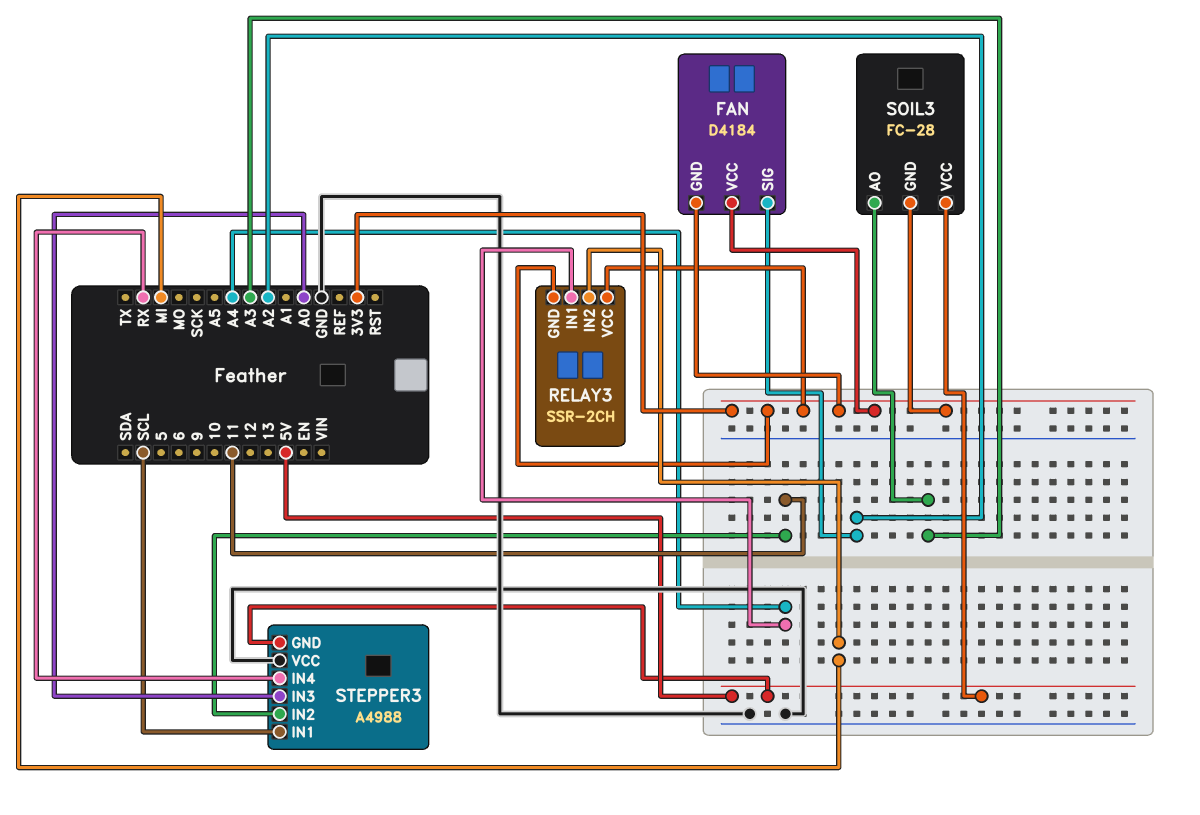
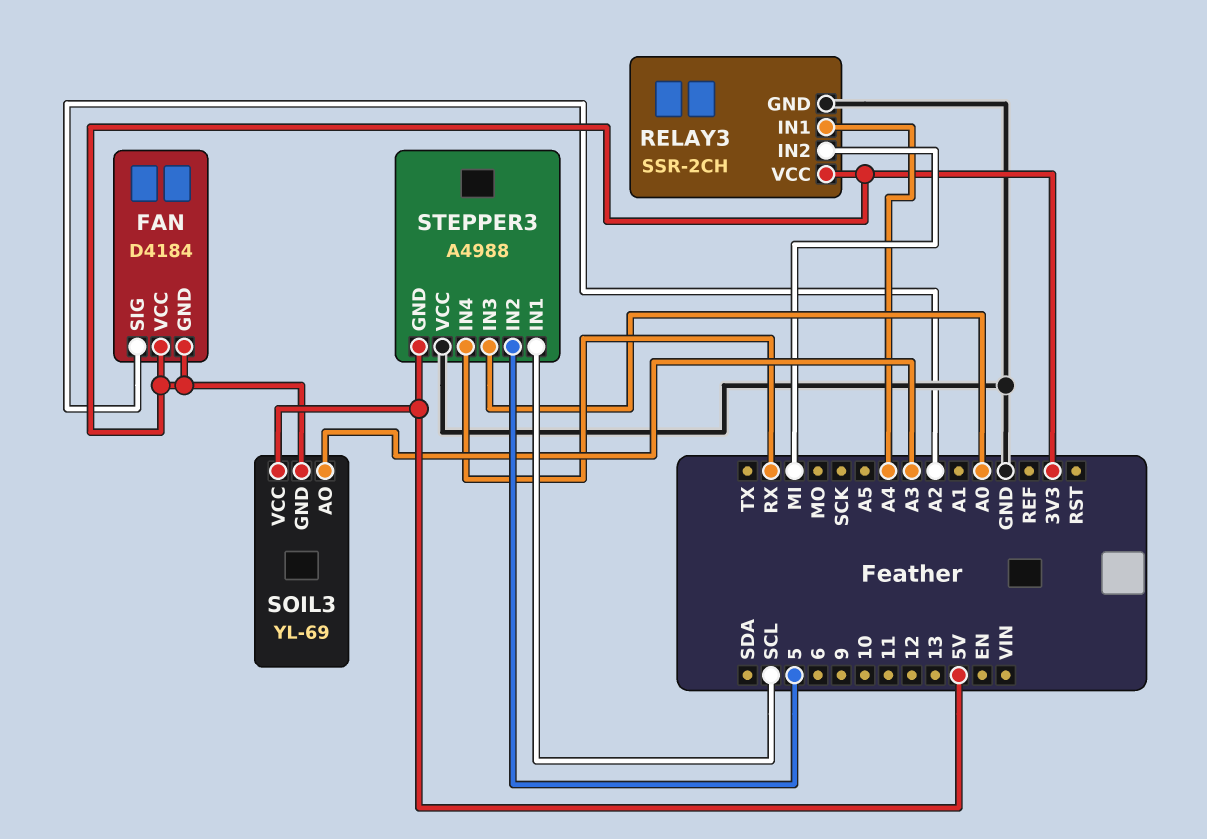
RELAY3 pin GND: 3V3 -> GND
SOIL3: FC-28 -> YL-69
STEPPER3 pin IN2: 11 -> 5

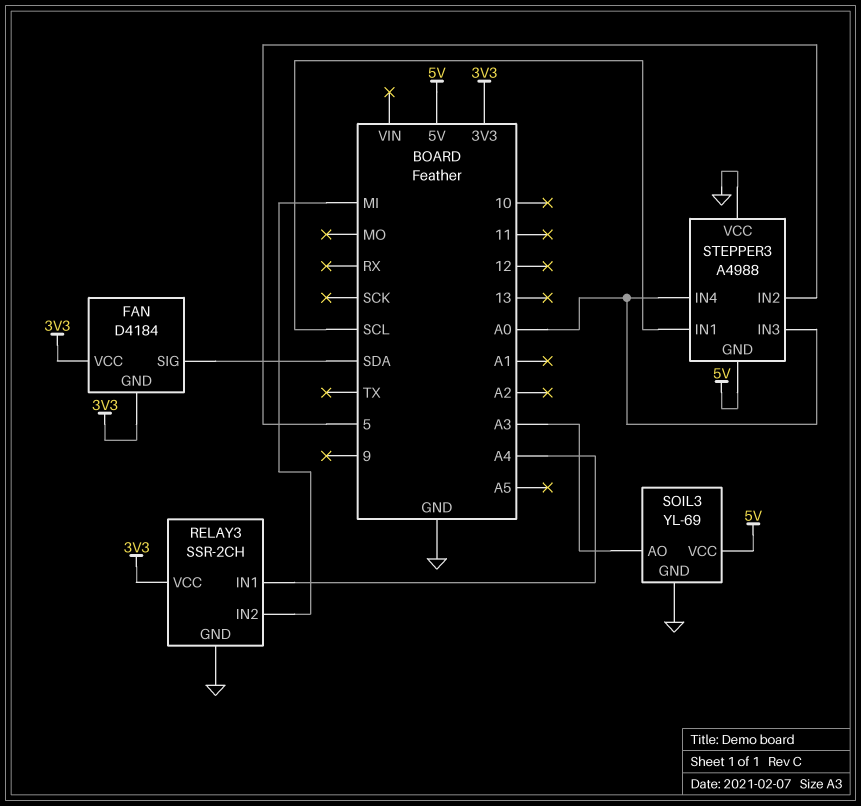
FAN pin SIG: A2 -> SDA
SOIL3 pin GND: 3V3 -> GND
STEPPER3 pin IN4: RX -> A0

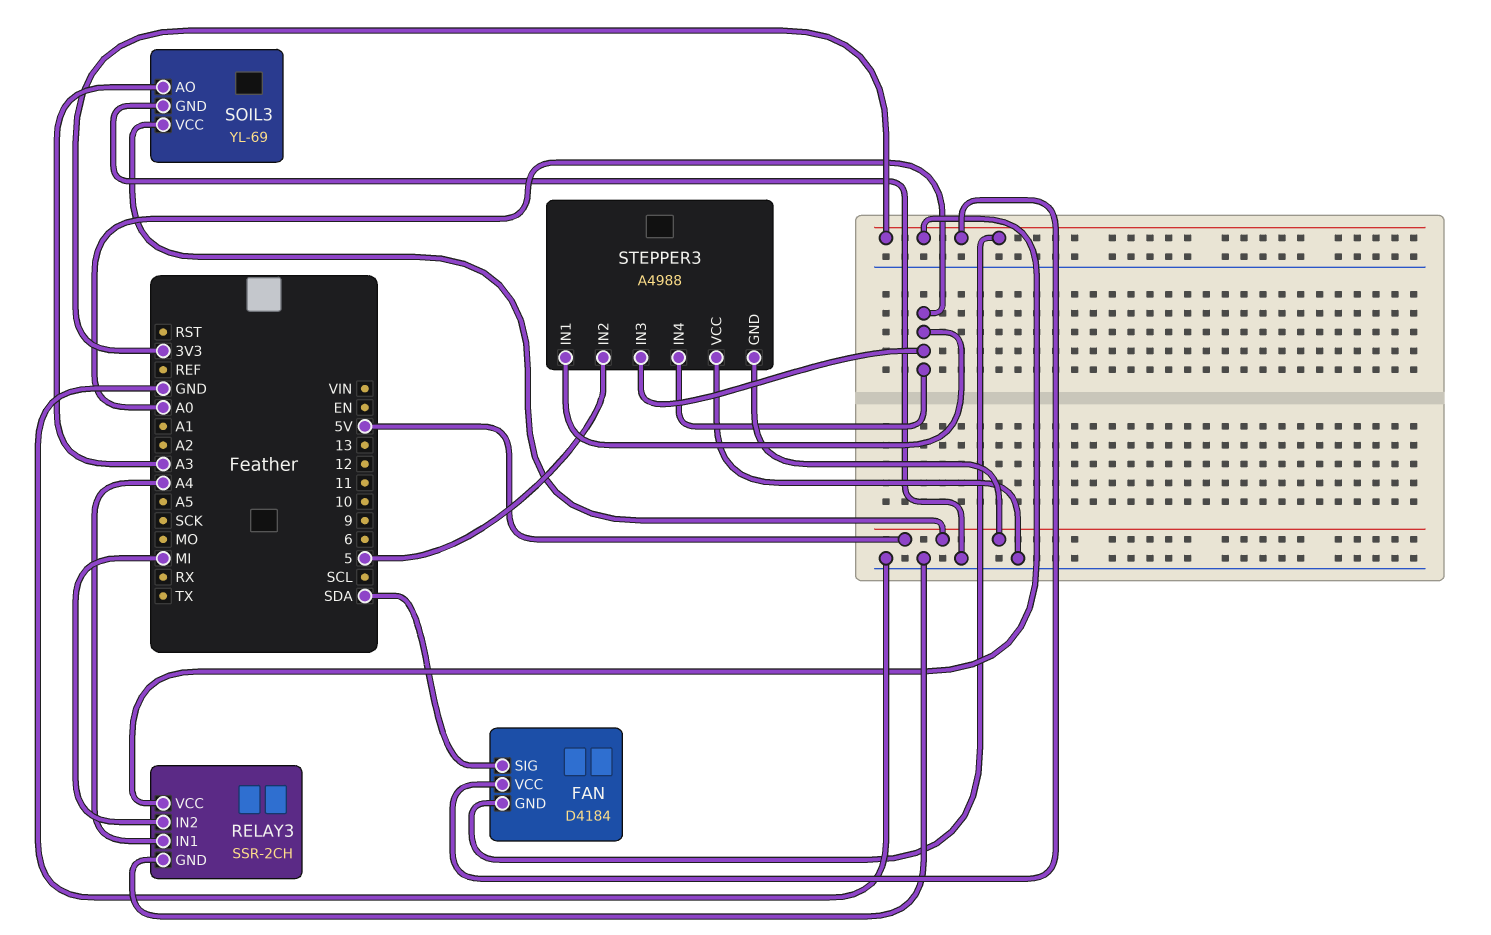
STEPPER3 pin IN1: SCL -> A0

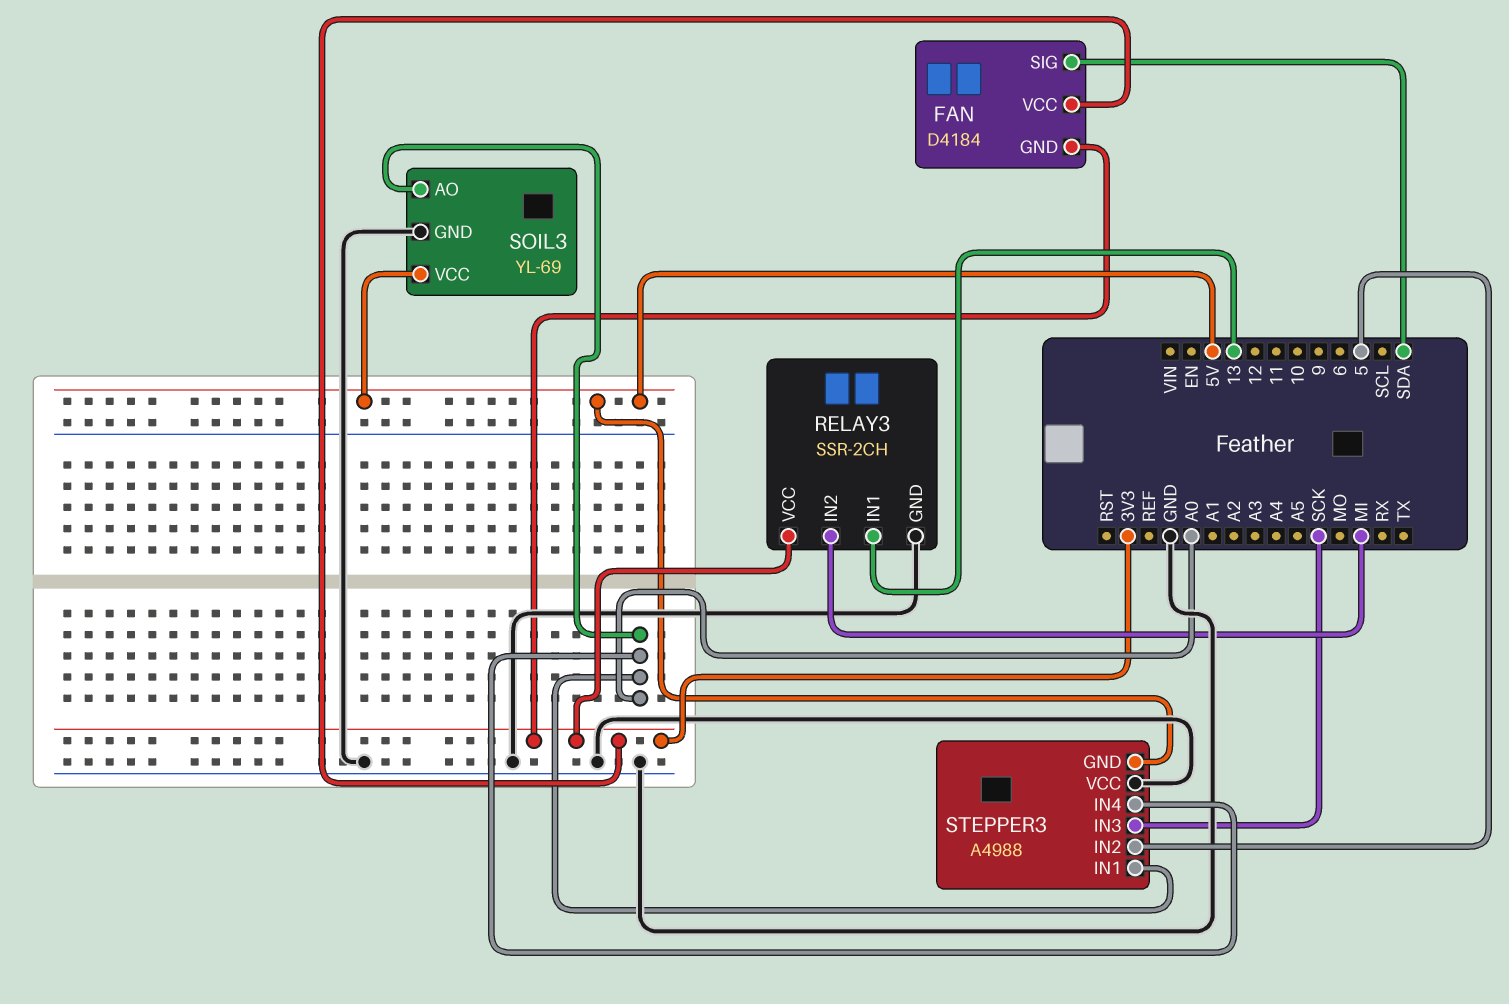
RELAY3 pin IN1: A4 -> 13
SOIL3 pin AO: A3 -> A0
STEPPER3 pin IN3: A0 -> SCK

